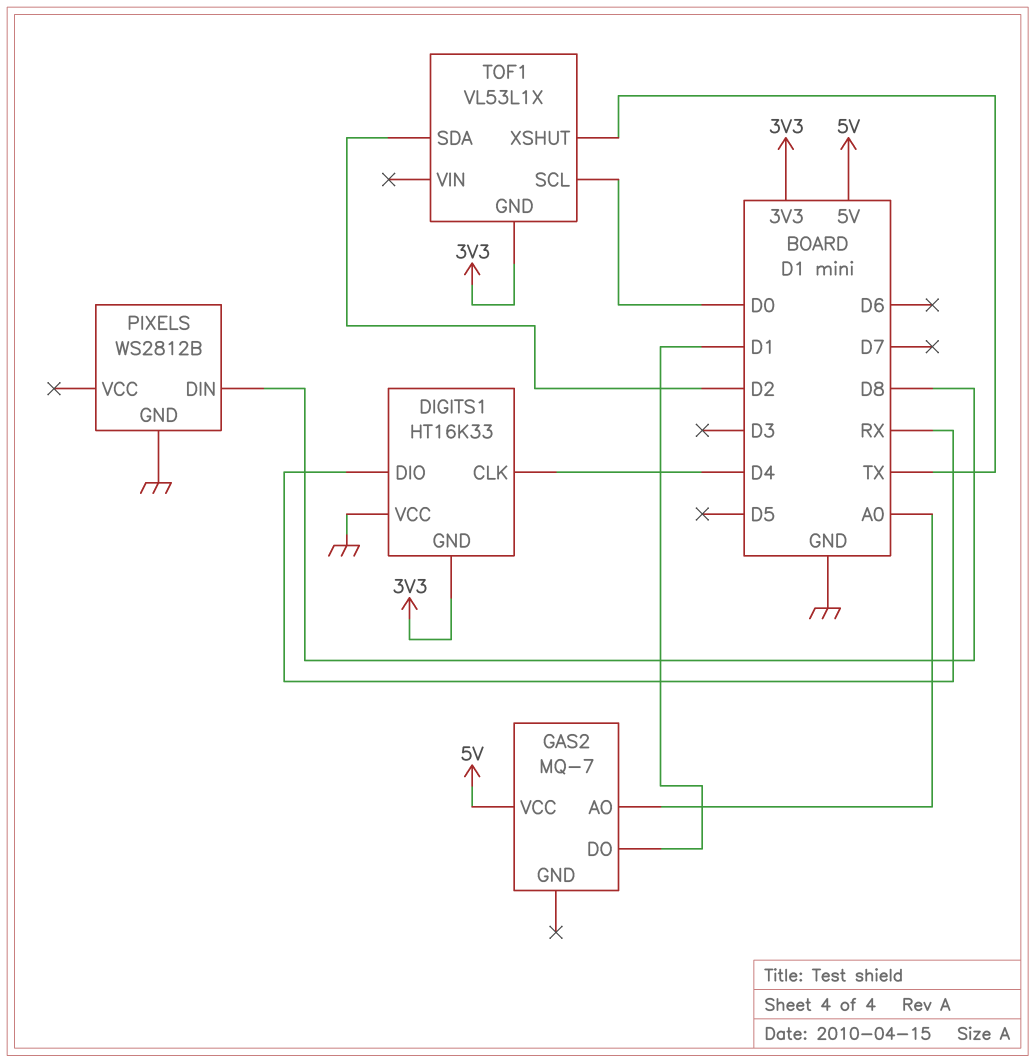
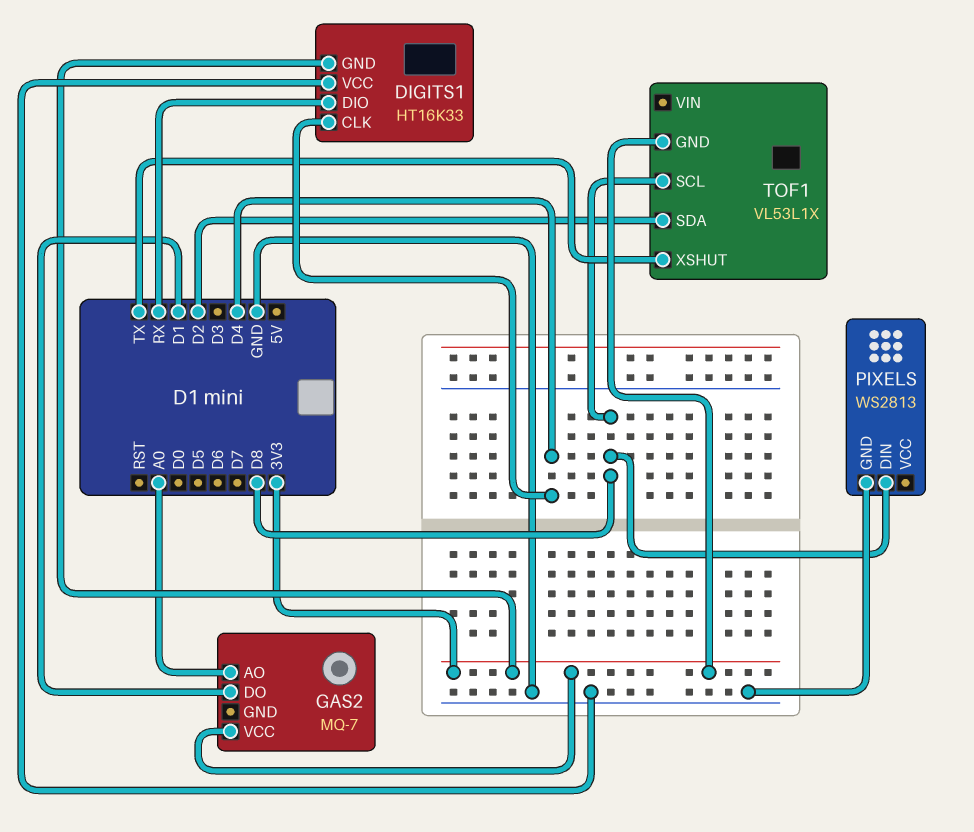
GAS2 pin VCC: 5V -> 3V3
PIXELS: WS2812B -> WS2813
TOF1 pin SCL: D0 -> D8

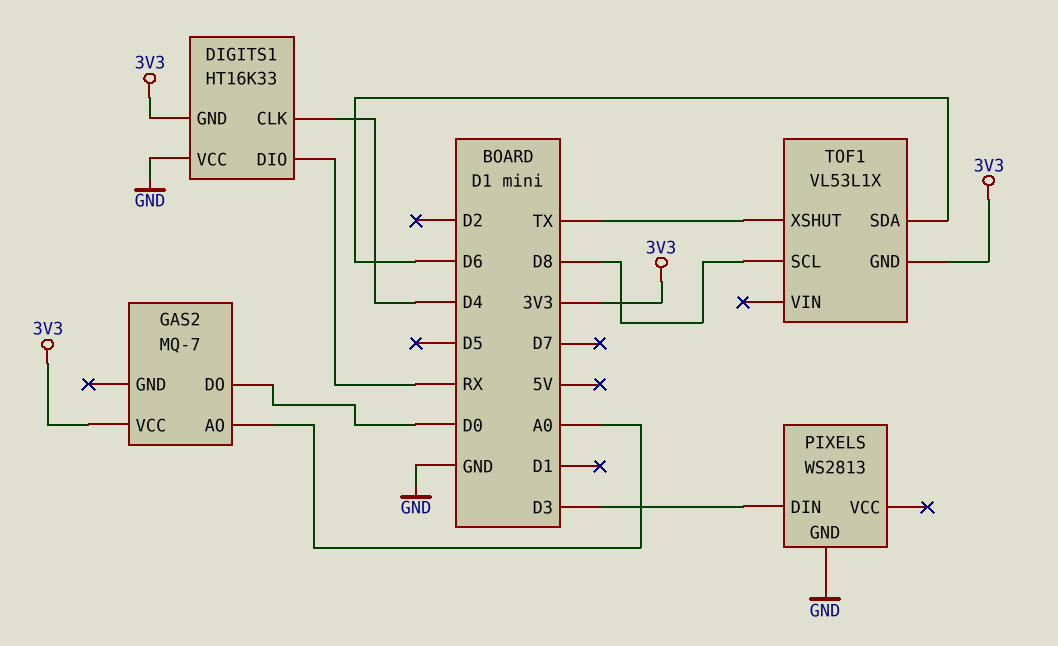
GAS2 pin DO: D1 -> D0
PIXELS pin DIN: D8 -> D3
TOF1 pin SDA: D2 -> D6

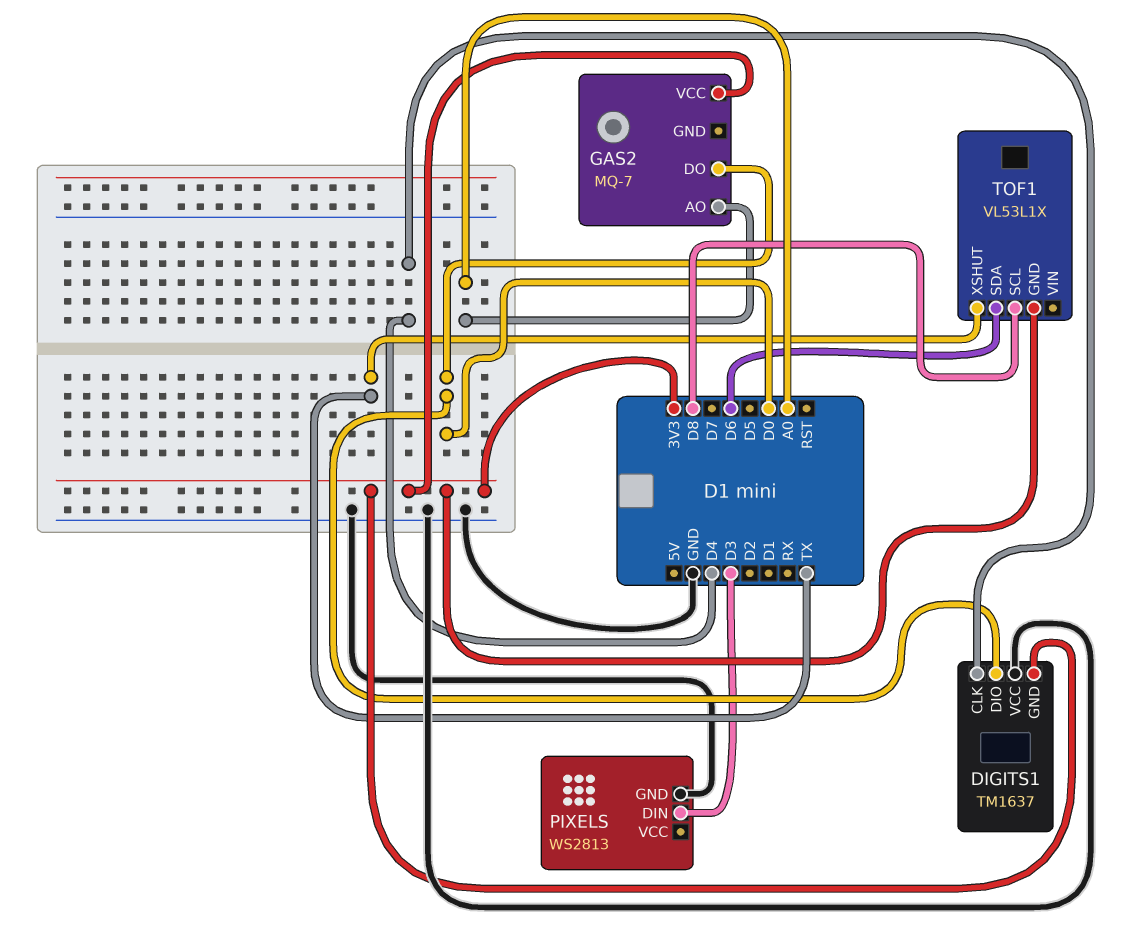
DIGITS1: HT16K33 -> TM1637
DIGITS1 pin DIO: RX -> D0

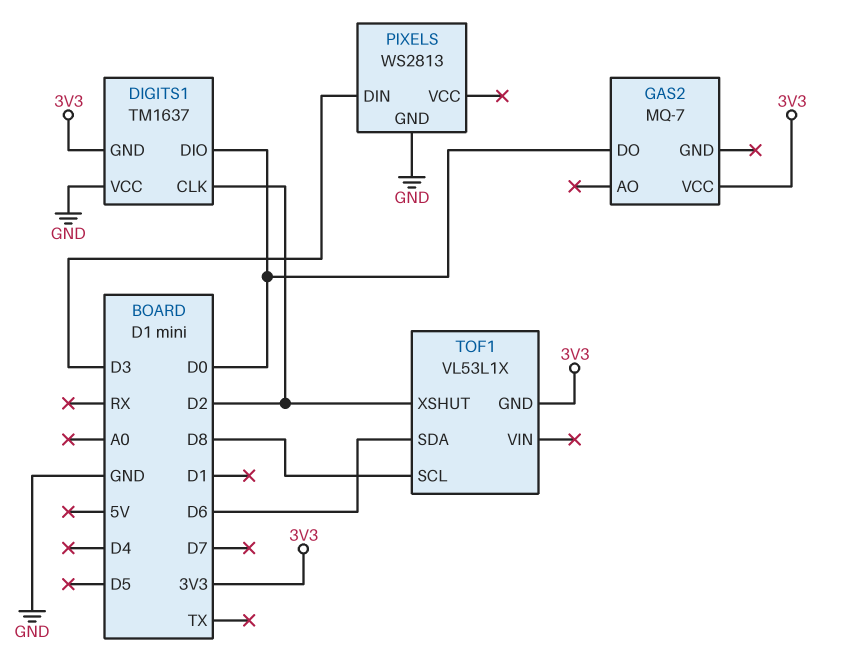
DIGITS1 pin CLK: D4 -> D2
GAS2 pin AO: A0 -> none
TOF1 pin XSHUT: TX -> D2

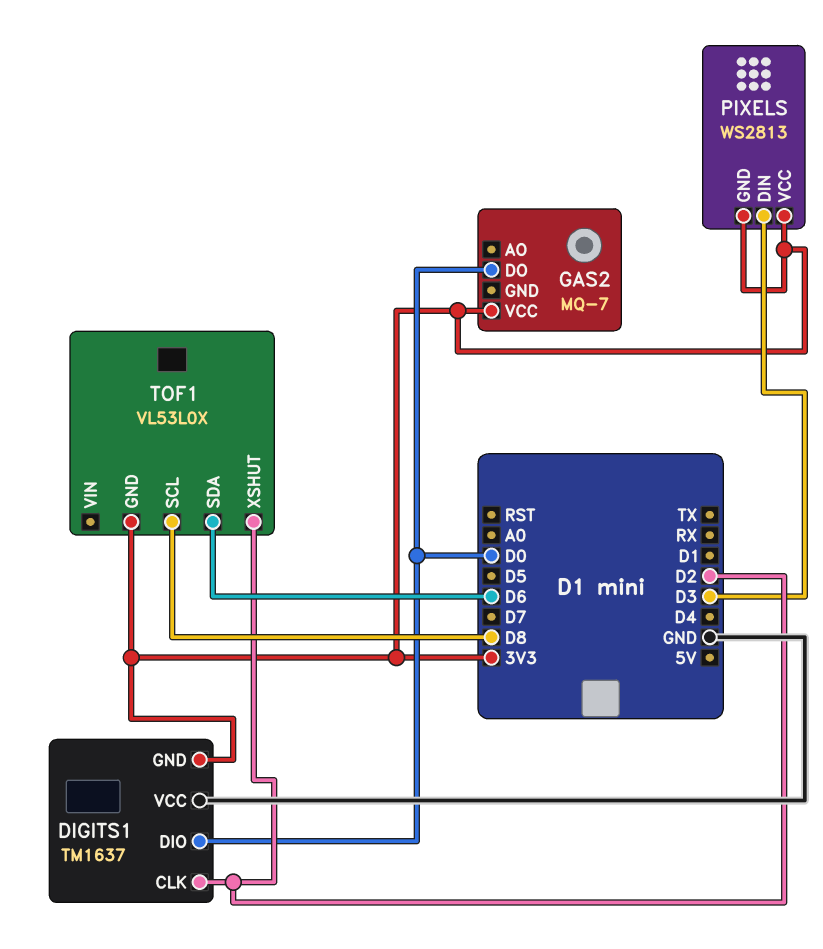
PIXELS pin GND: GND -> 3V3
PIXELS pin VCC: none -> 3V3
TOF1: VL53L1X -> VL53L0X

